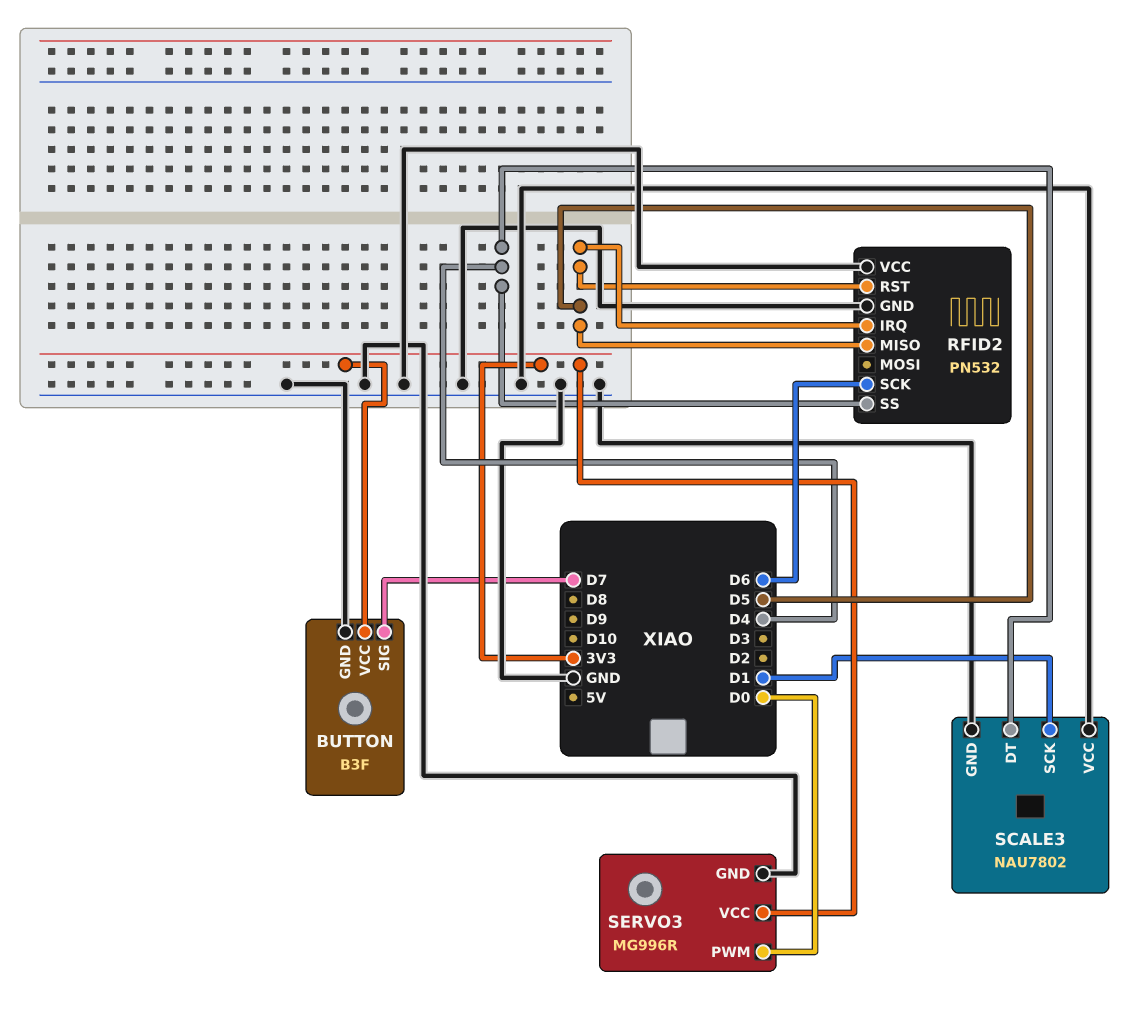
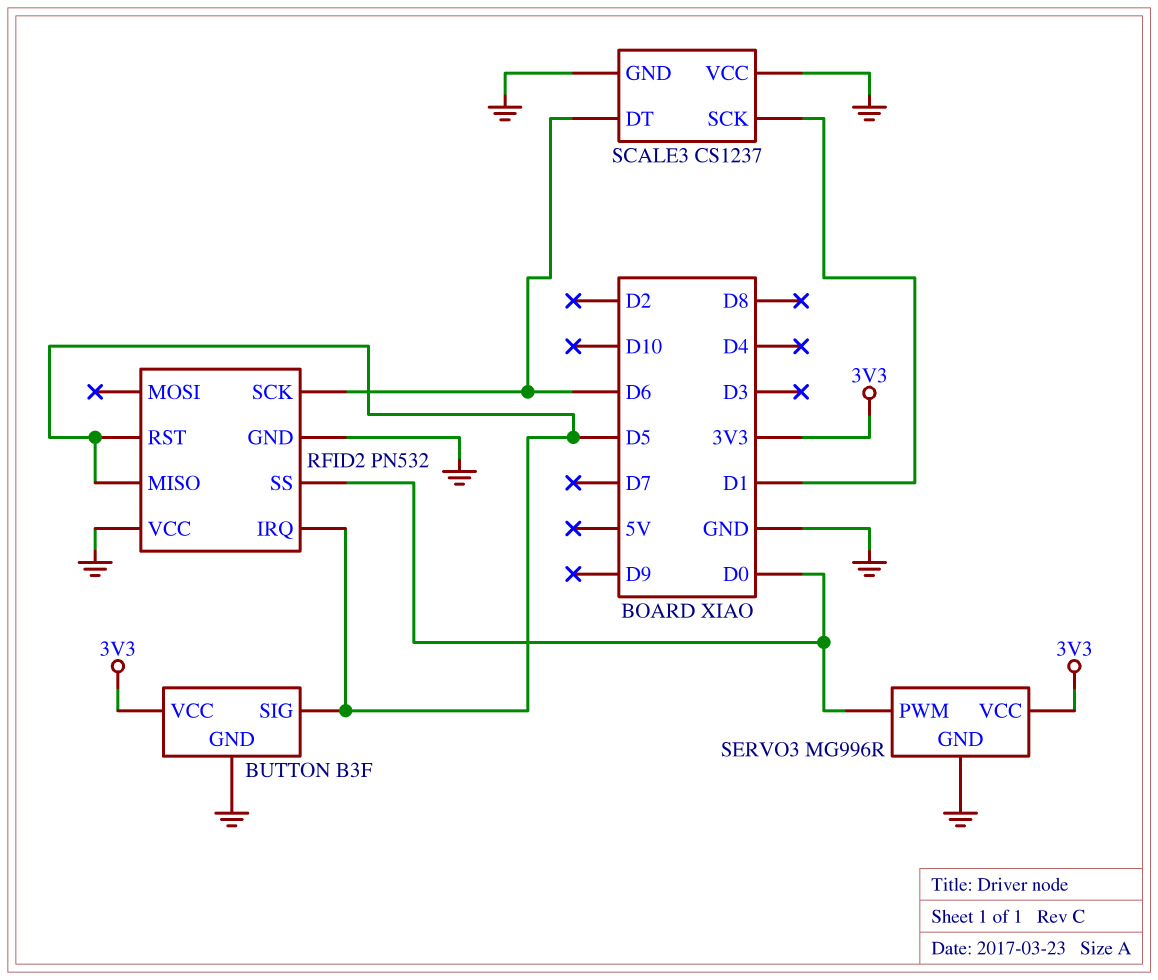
BUTTON pin SIG: D7 -> D5
RFID2 pin SS: D4 -> D0
SCALE3: NAU7802 -> CS1237
SCALE3 pin DT: D4 -> D6

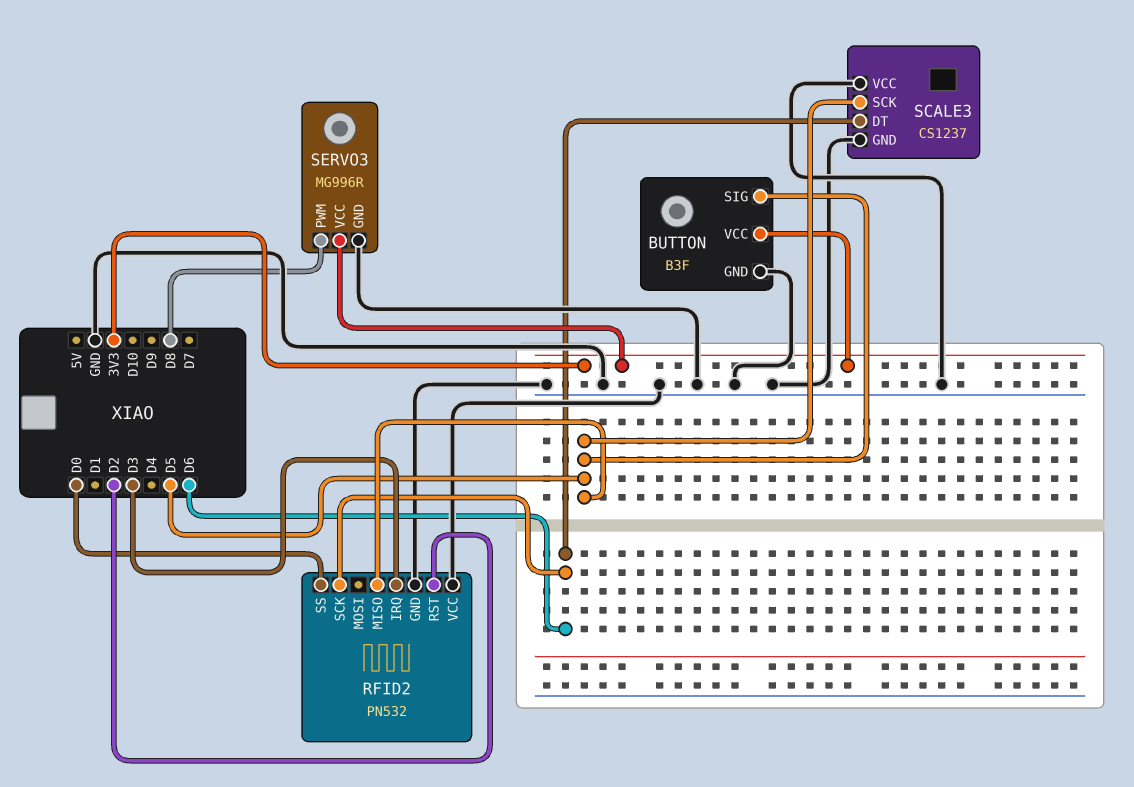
RFID2 pin IRQ: D5 -> D3
RFID2 pin RST: D5 -> D2
SCALE3 pin SCK: D1 -> D5
SERVO3 pin PWM: D0 -> D8

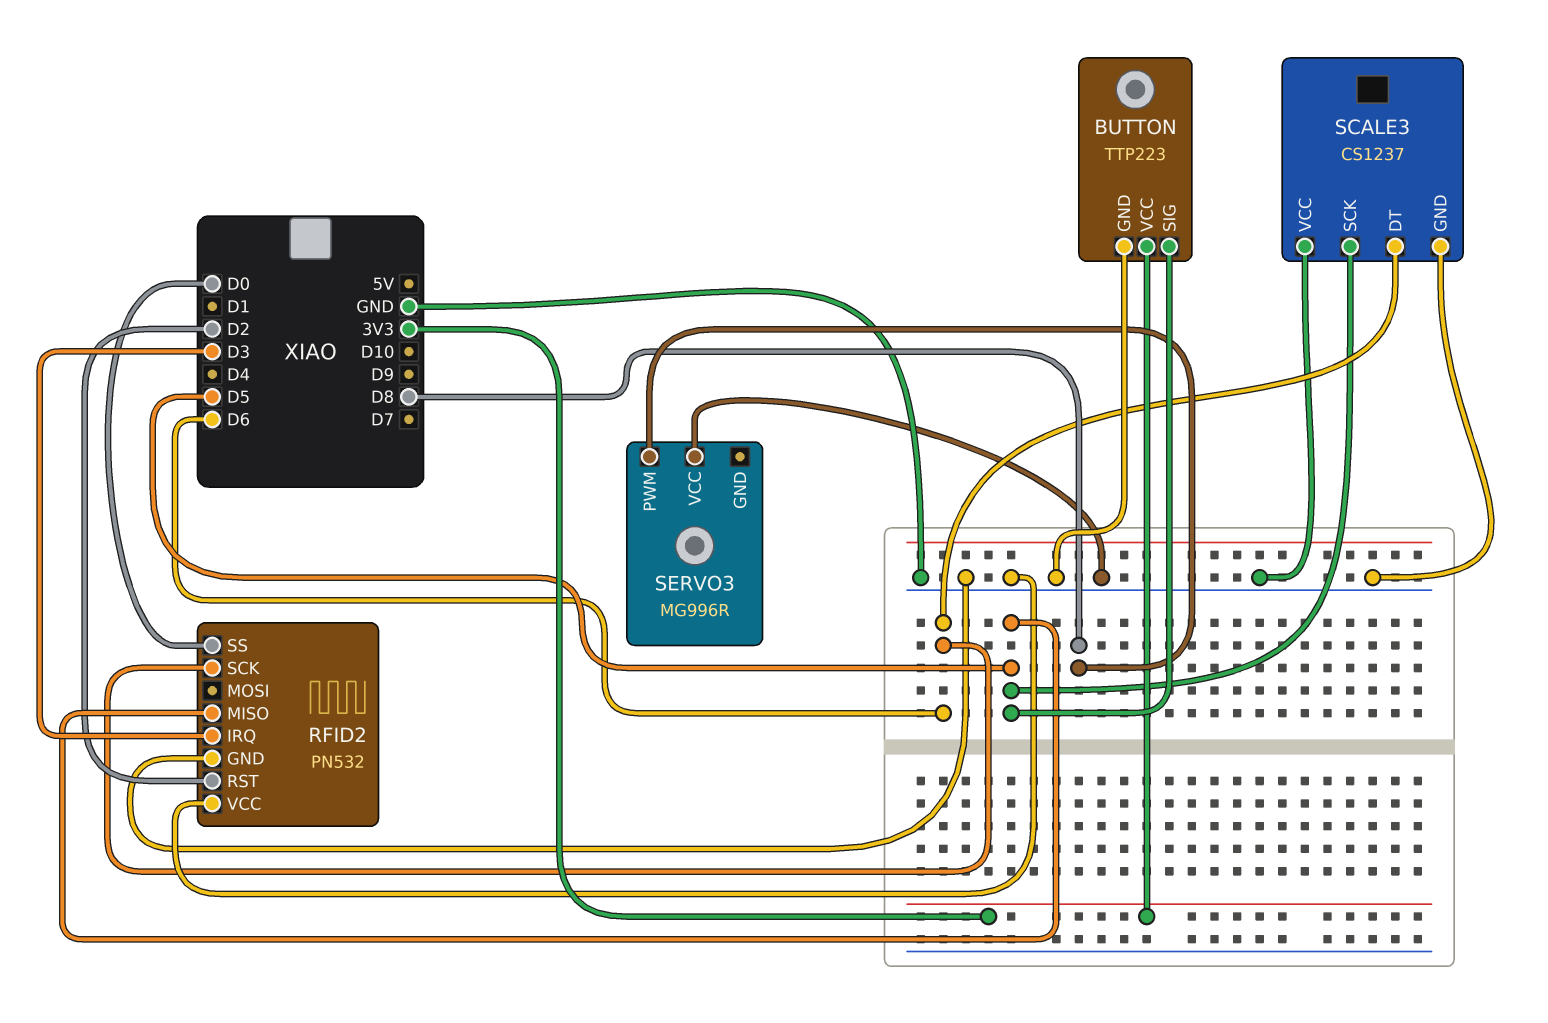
BUTTON: B3F -> TTP223
SERVO3 pin GND: GND -> none
SERVO3 pin VCC: 3V3 -> GND

